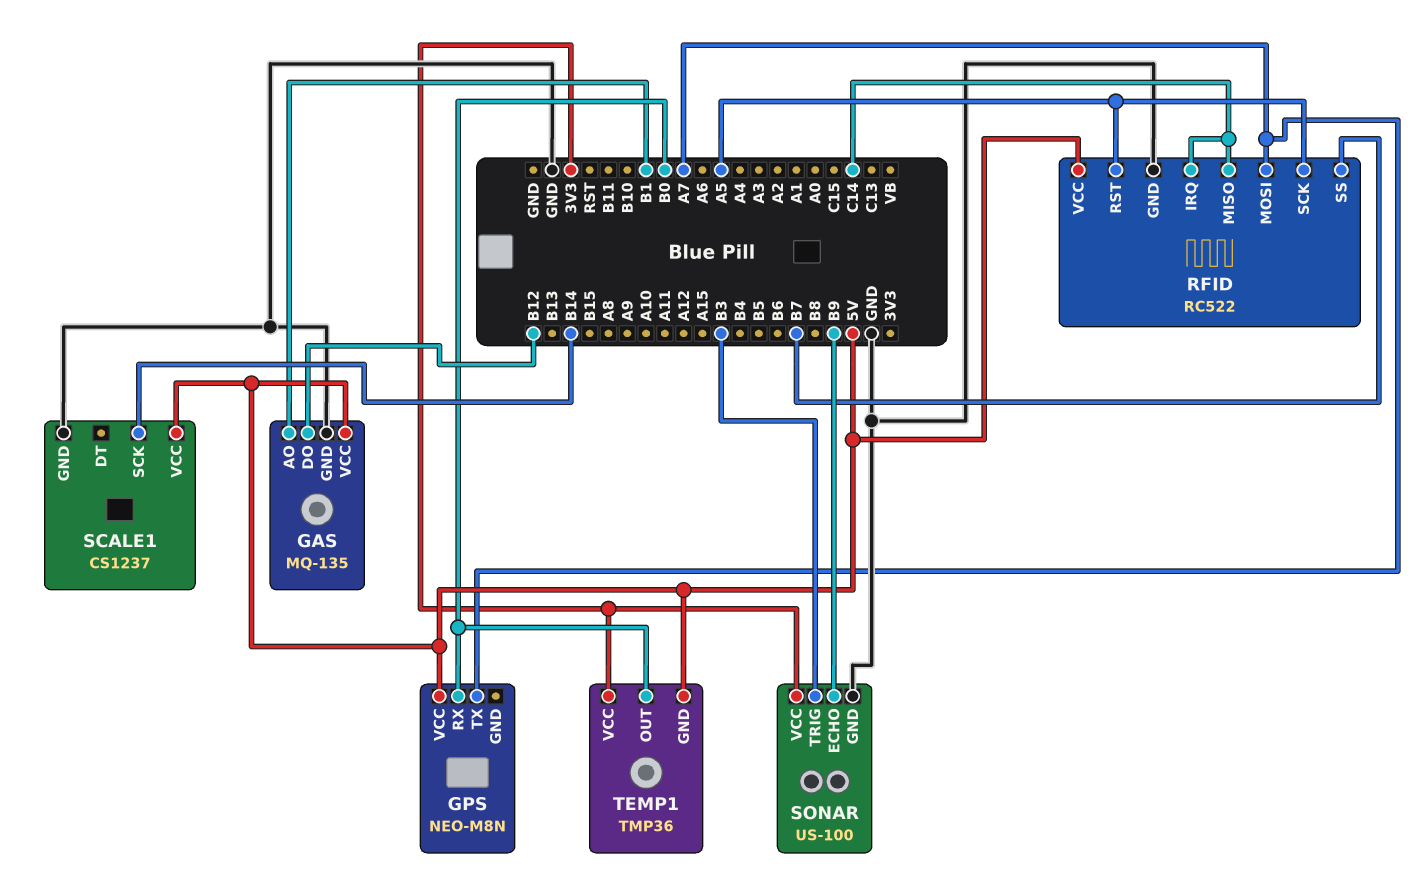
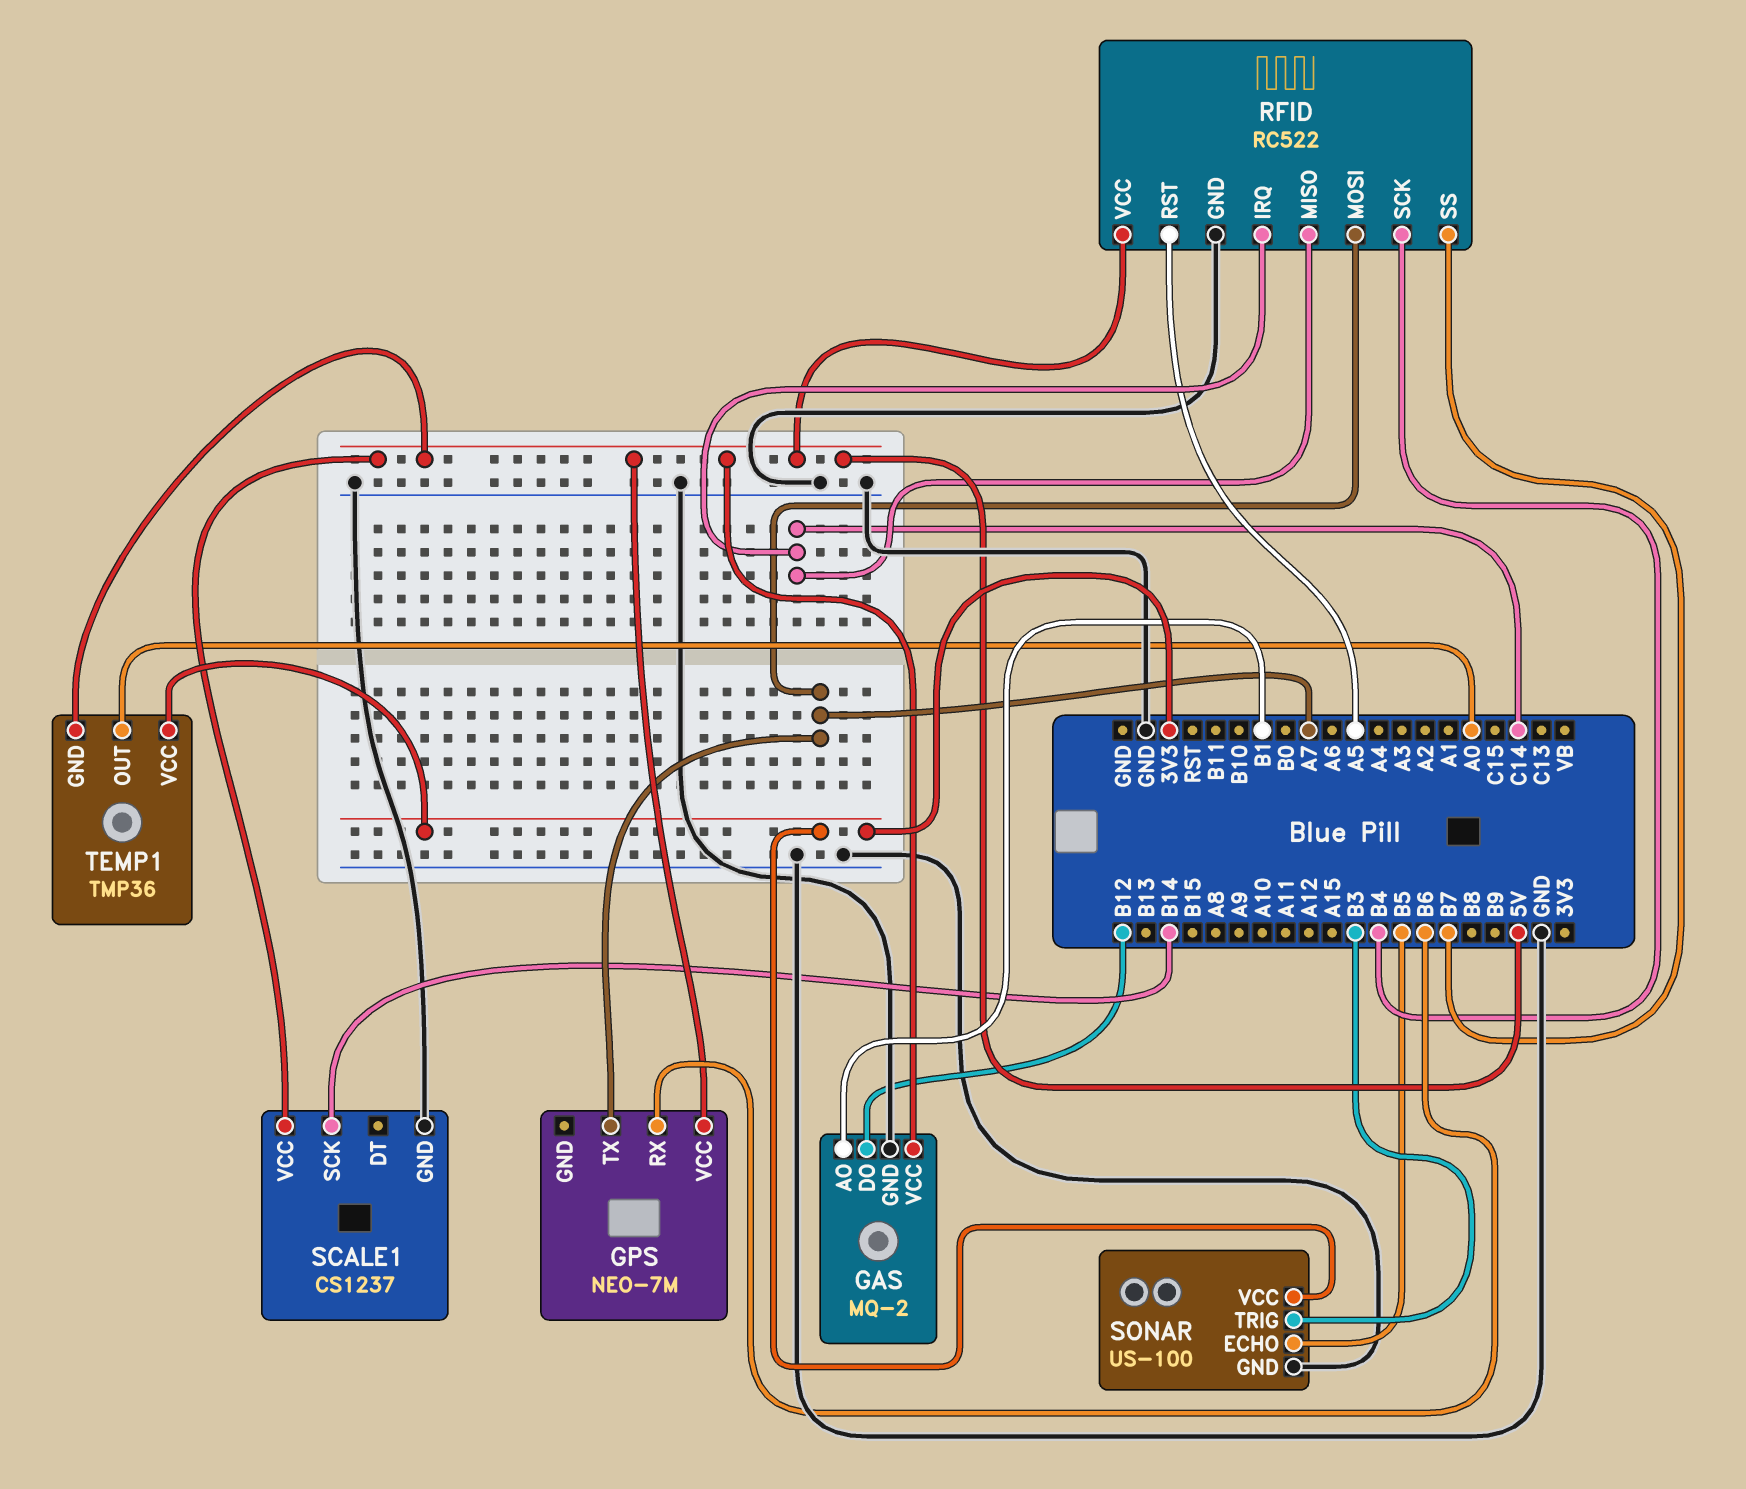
GAS: MQ-135 -> MQ-2
GPS: NEO-M8N -> NEO-7M
GPS pin RX: B0 -> B6
RFID pin SCK: A5 -> B4
SONAR pin ECHO: B9 -> B5
TEMP1 pin OUT: B0 -> A0

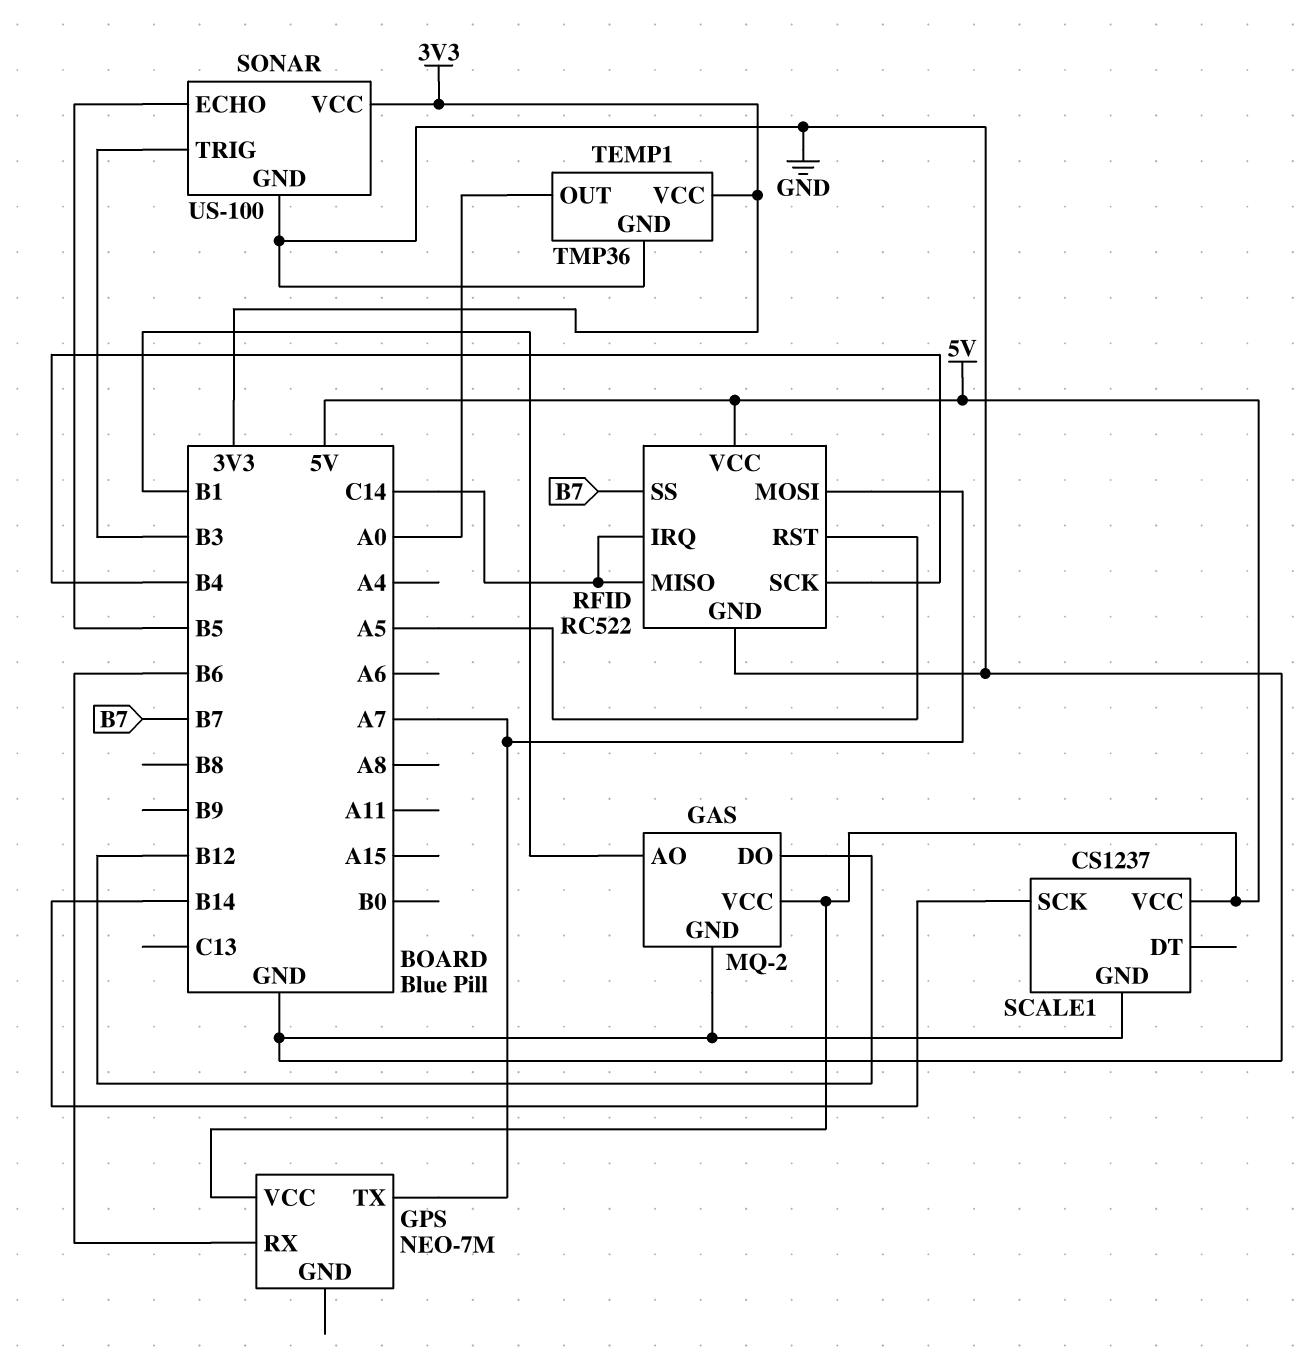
TEMP1 pin GND: 5V -> GND

